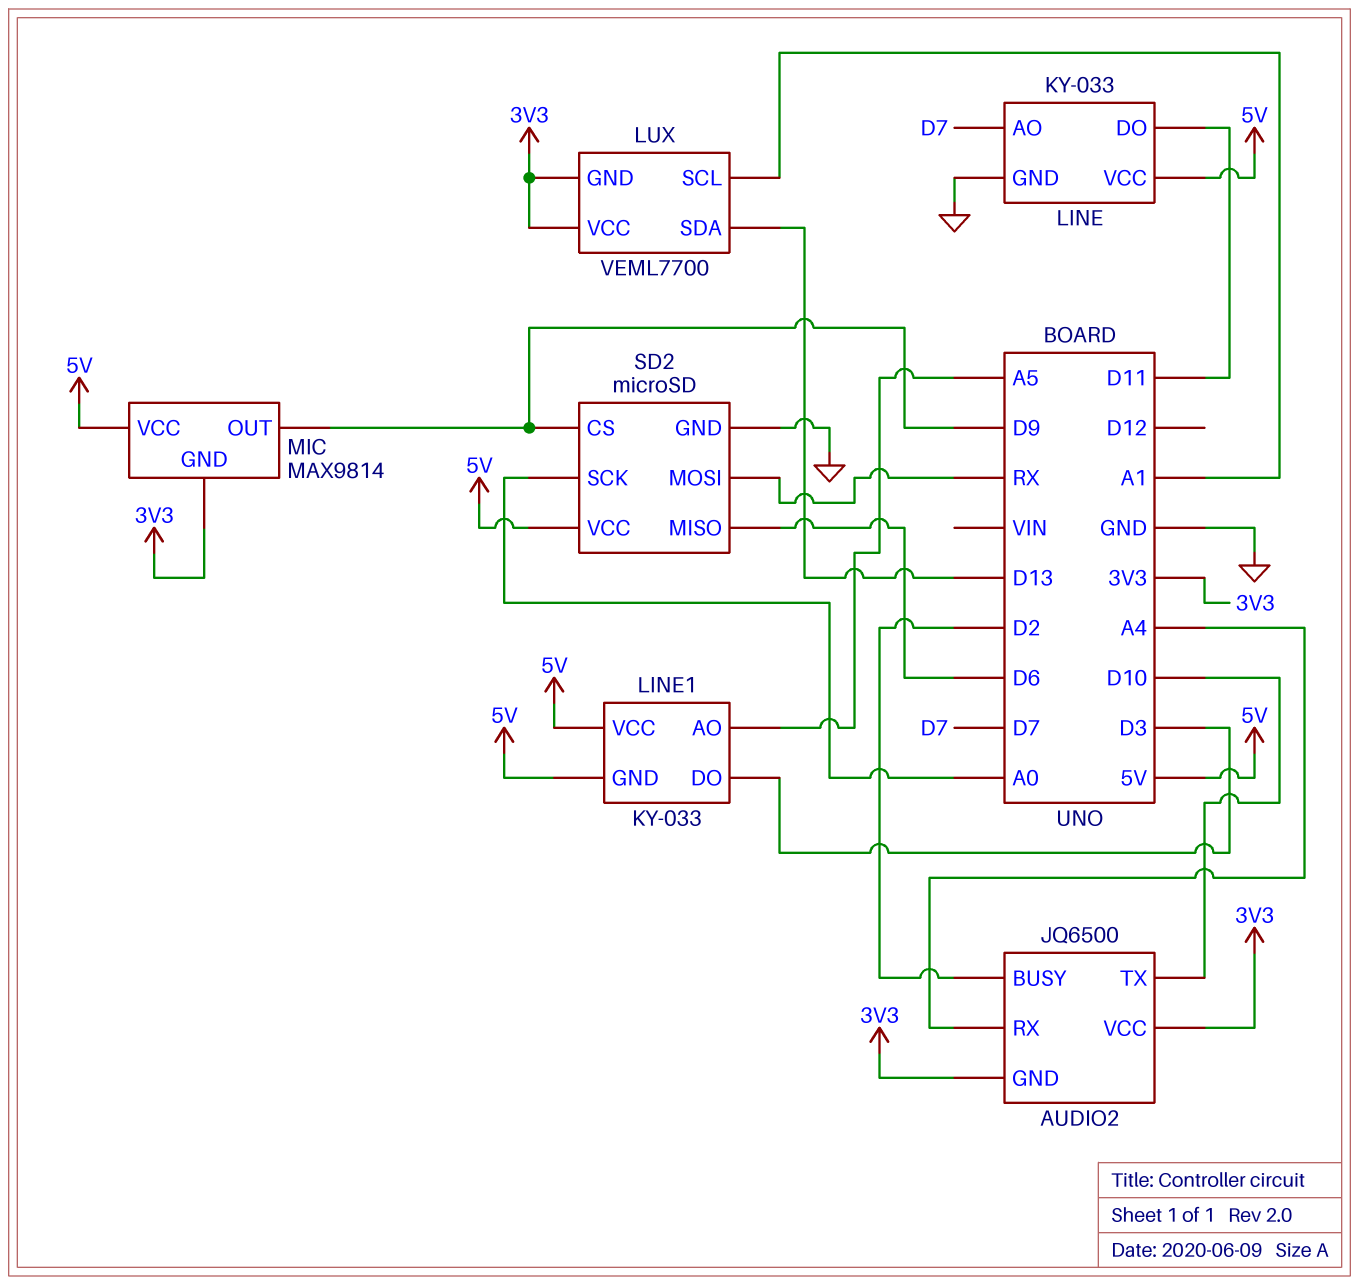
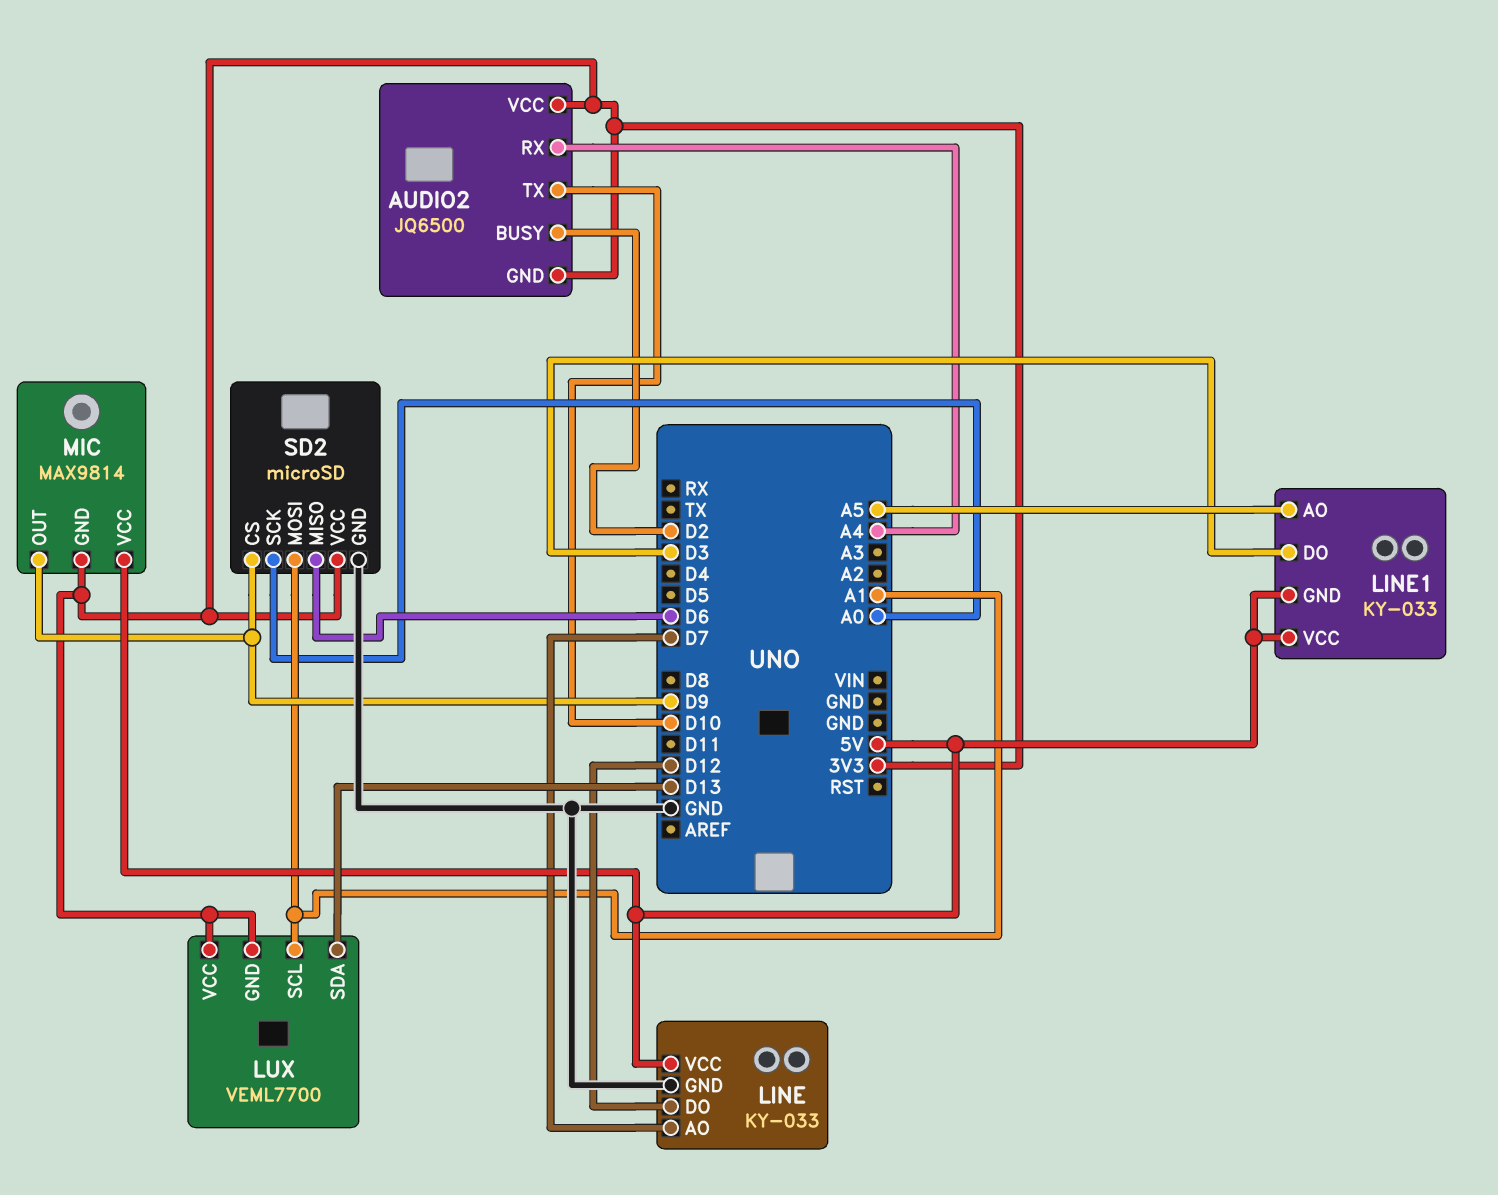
LINE pin DO: D11 -> D12
SD2 pin MOSI: RX -> A1
SD2 pin VCC: 5V -> 3V3

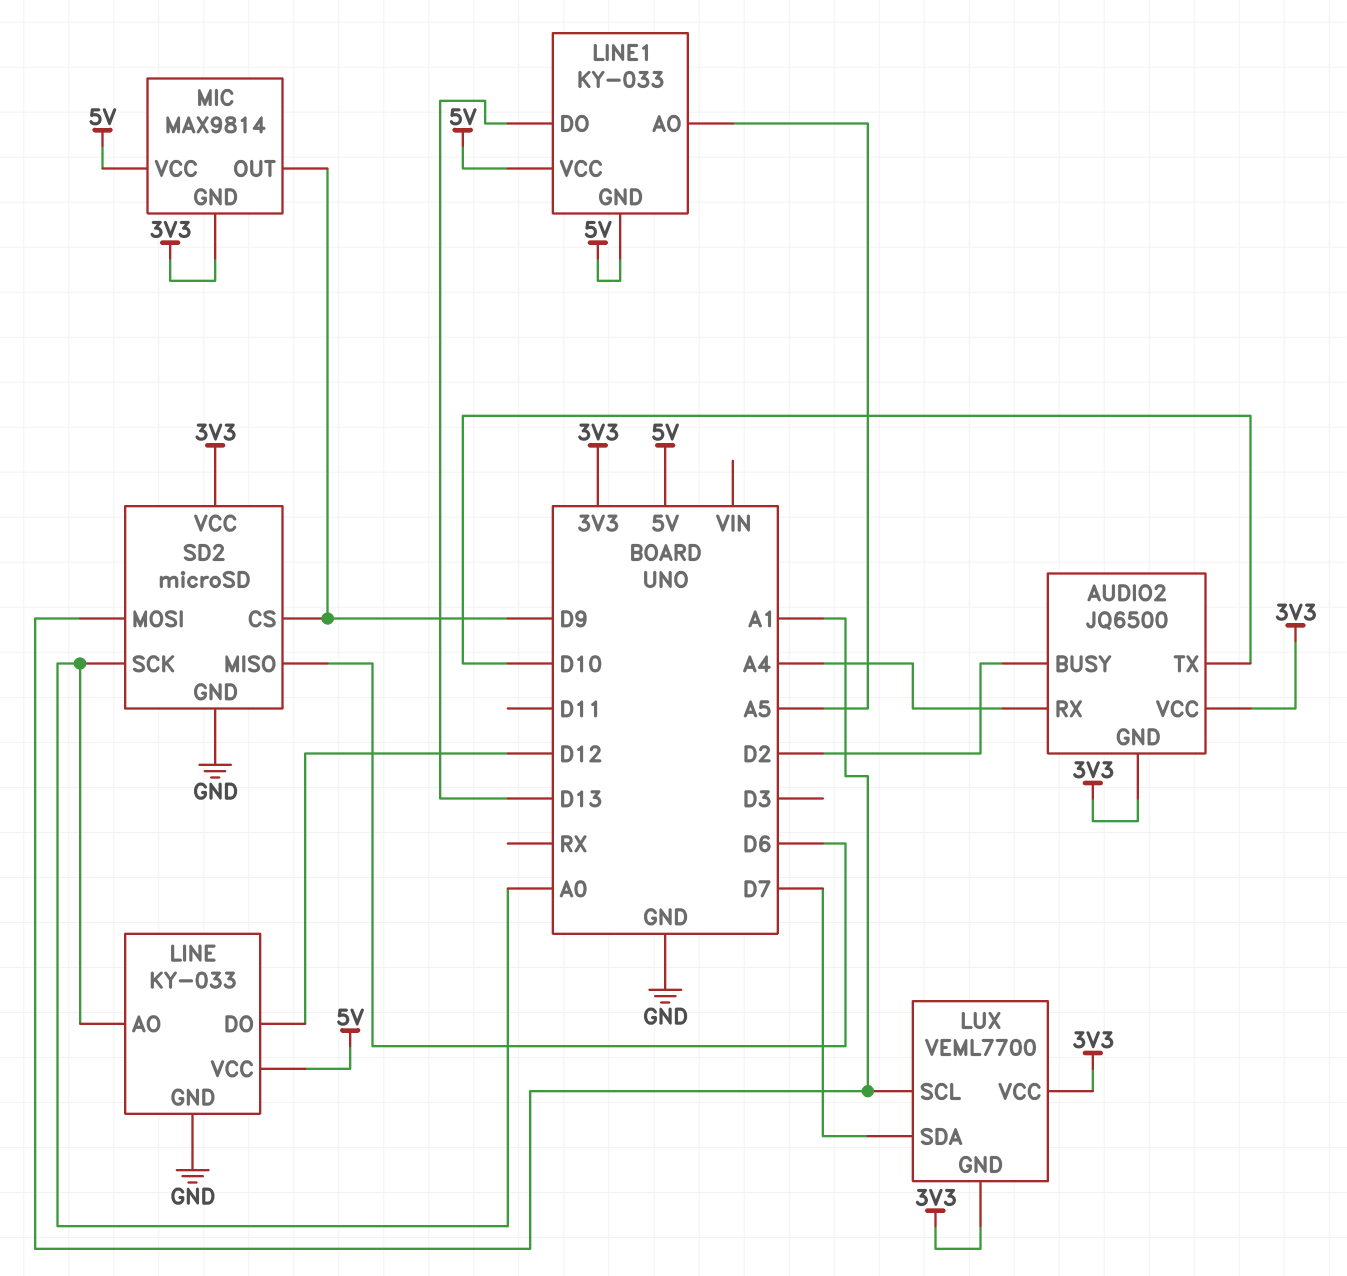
LINE pin AO: D7 -> A0
LINE1 pin DO: D3 -> D13
LUX pin SDA: D13 -> D7

